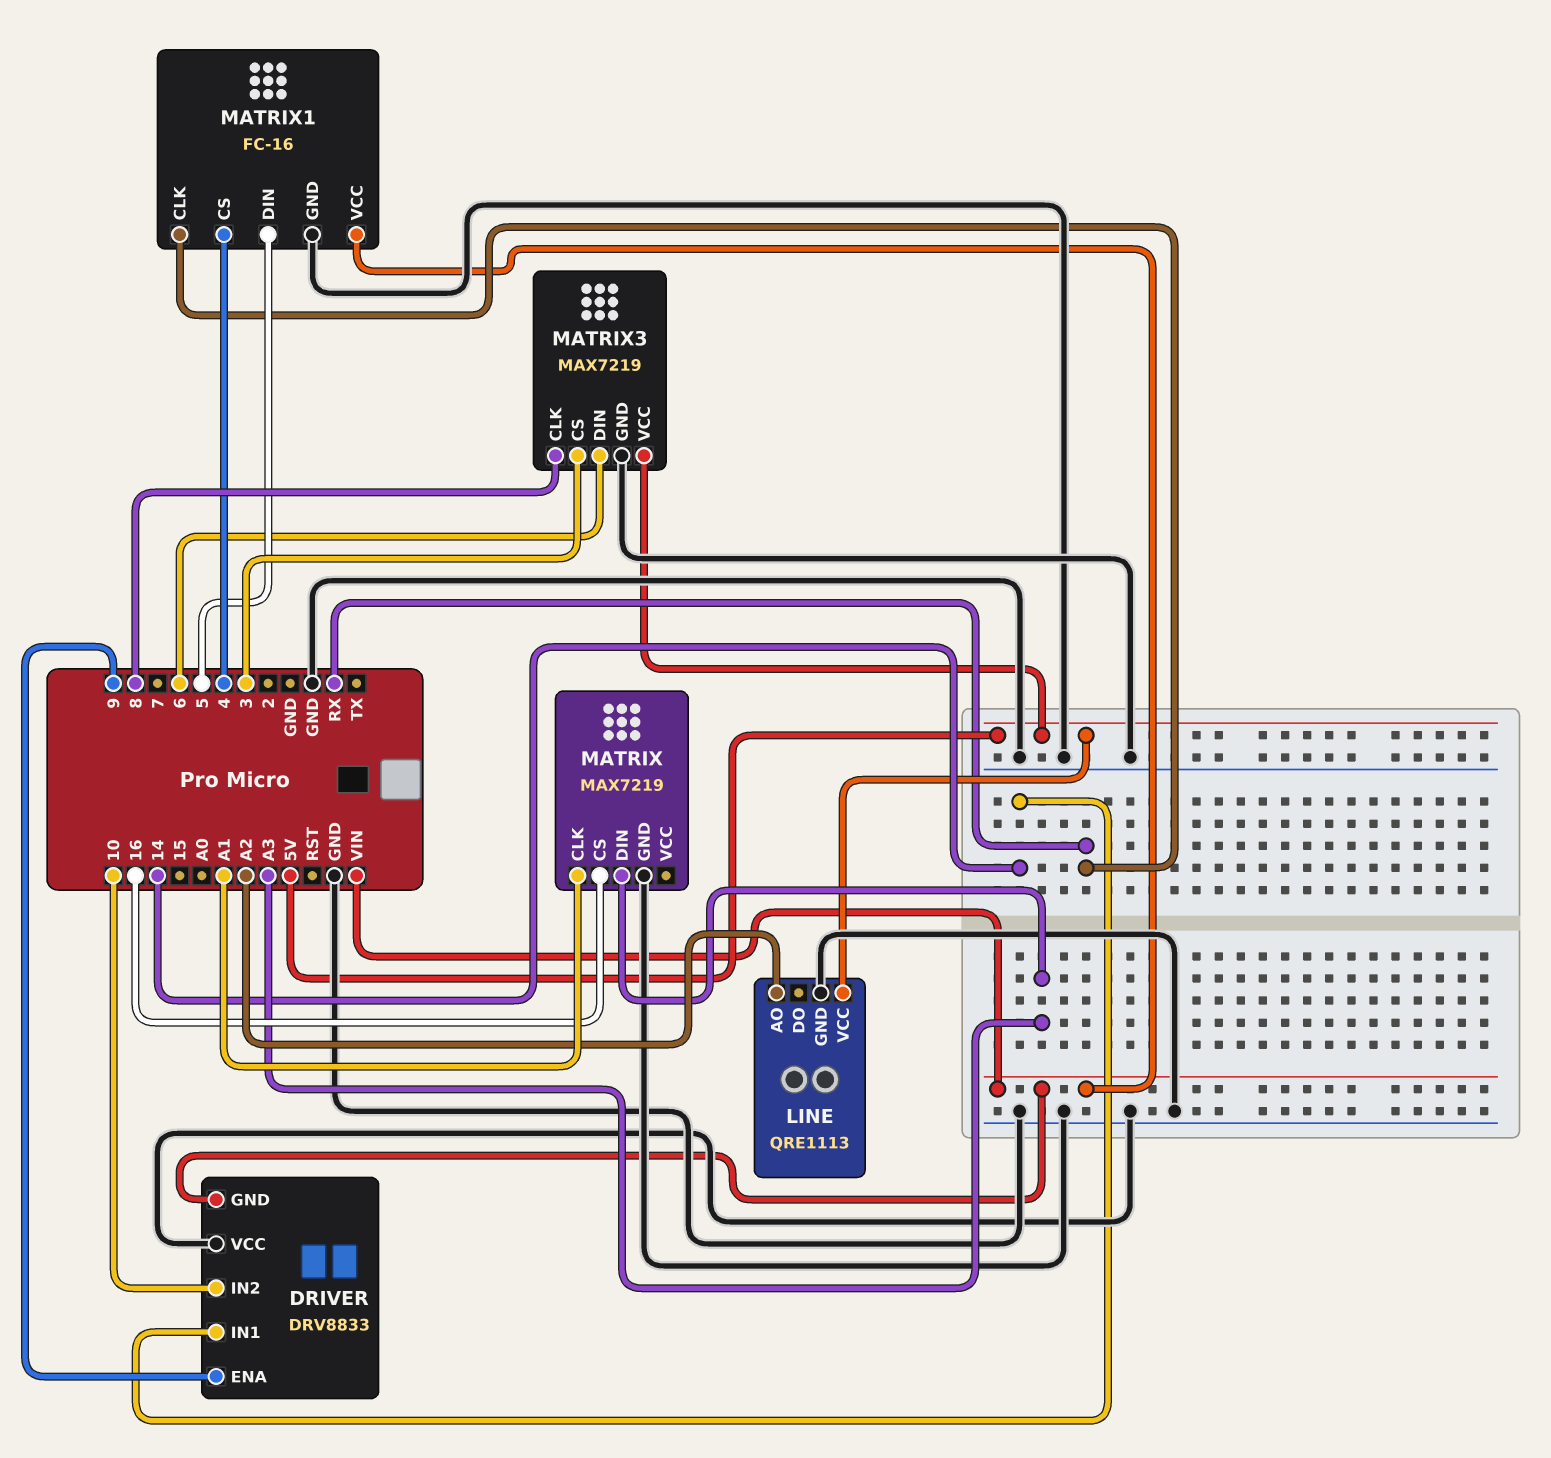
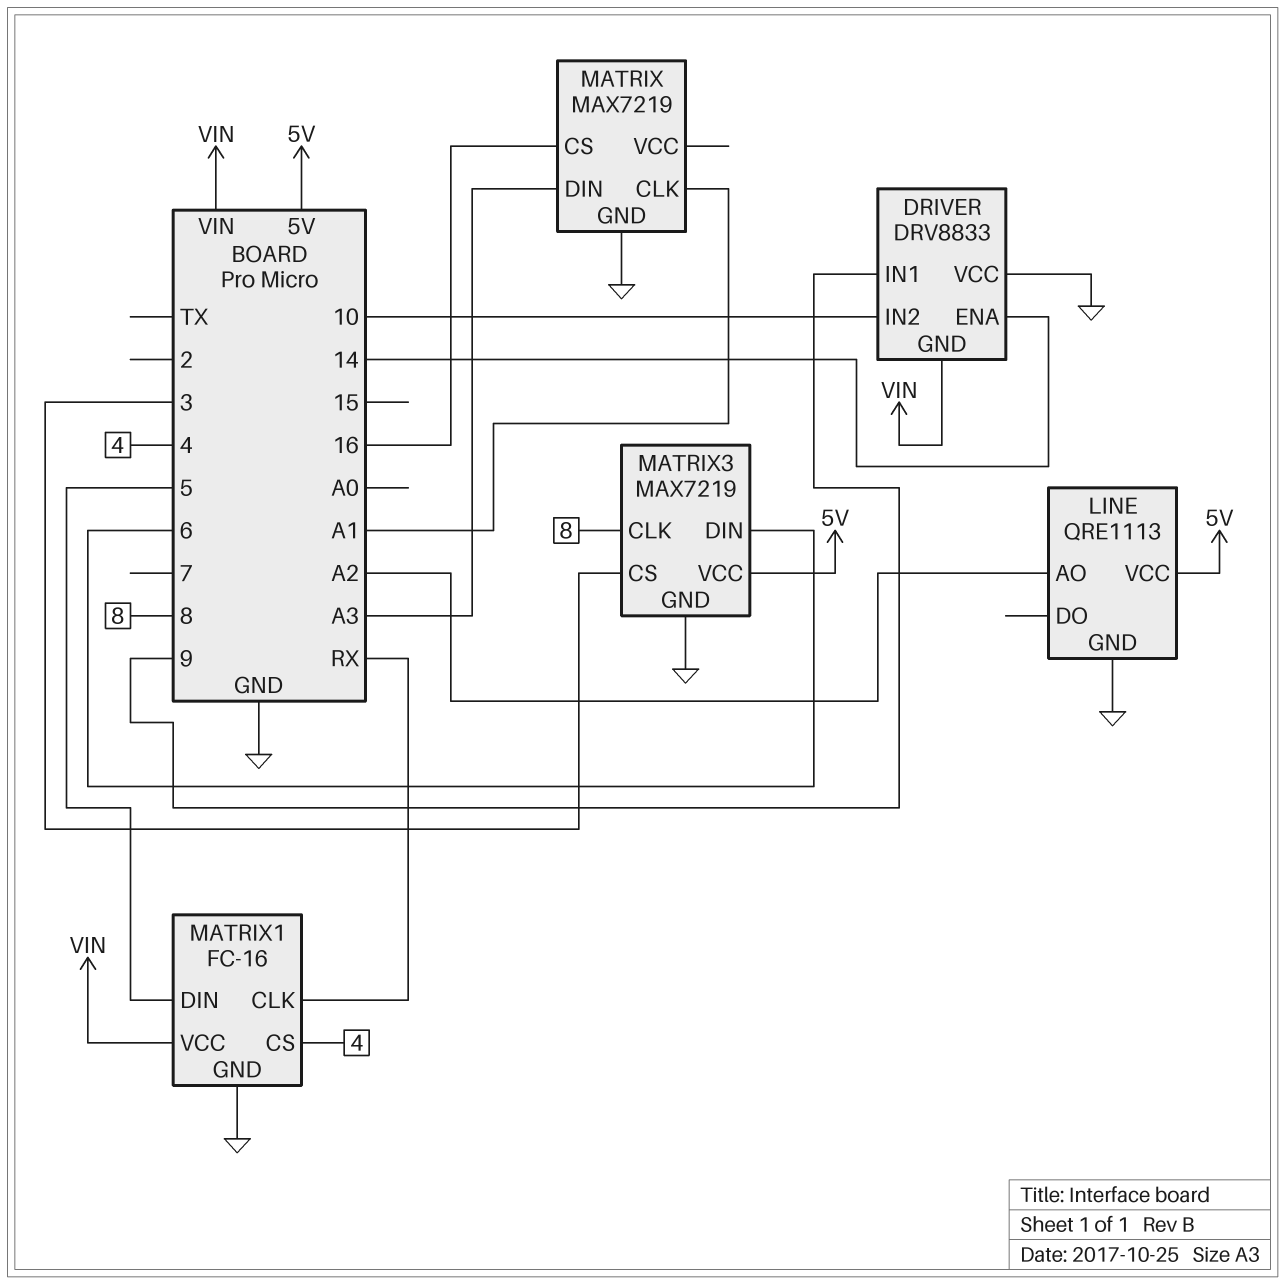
DRIVER pin ENA: 9 -> 14
DRIVER pin IN1: 14 -> 9

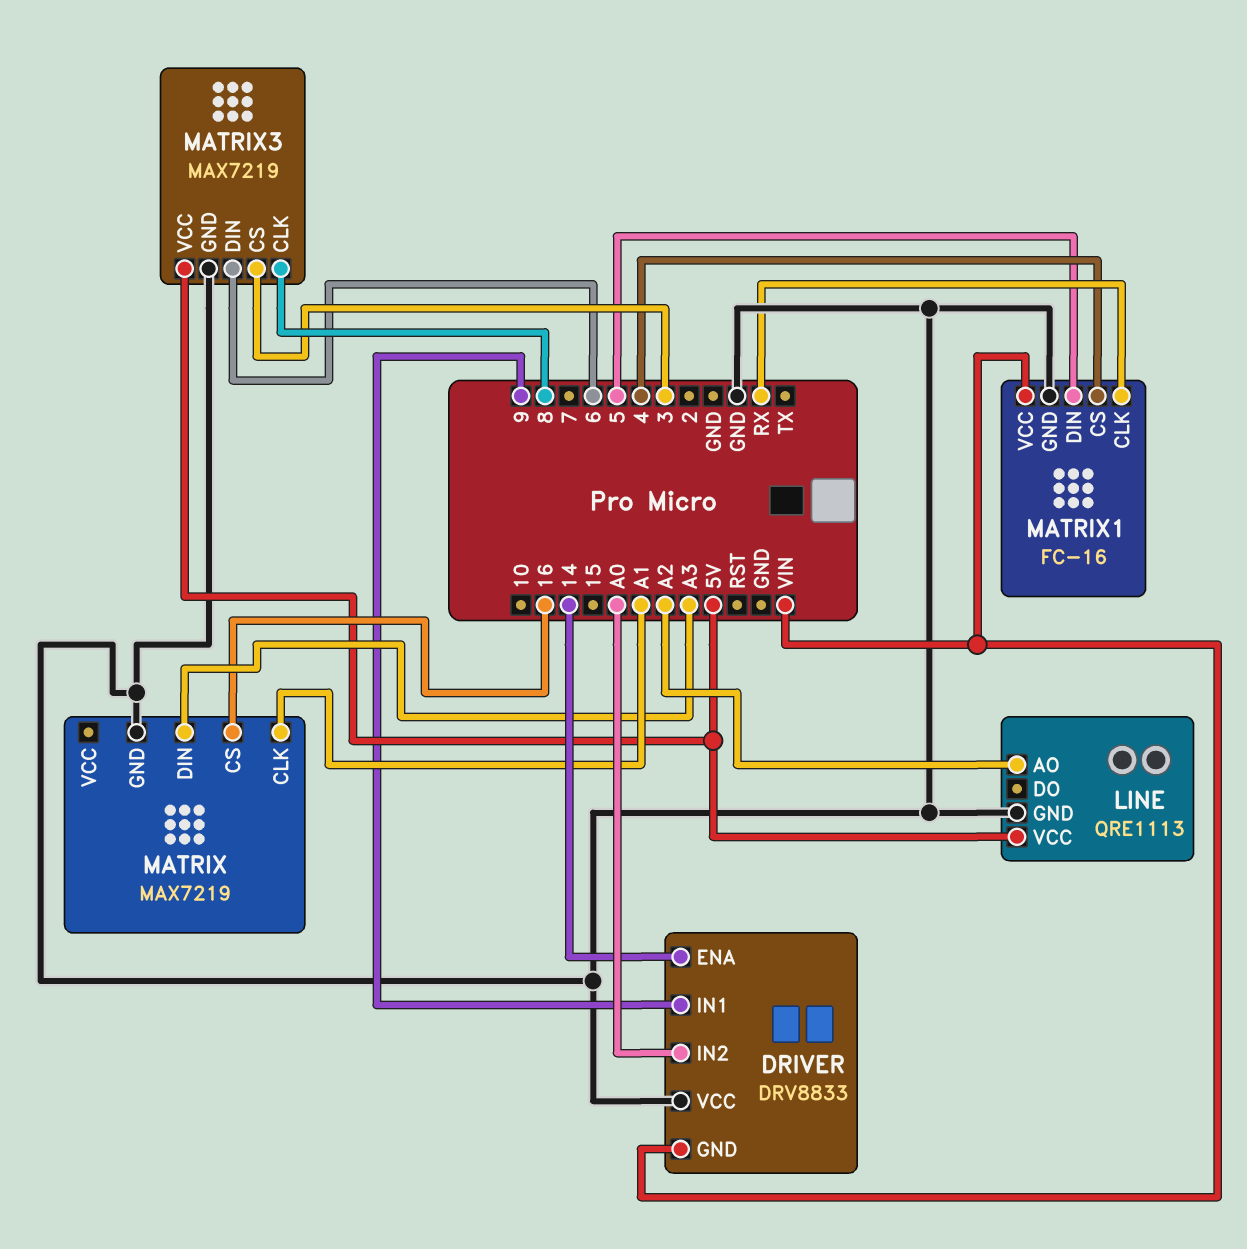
DRIVER pin IN2: 10 -> A0

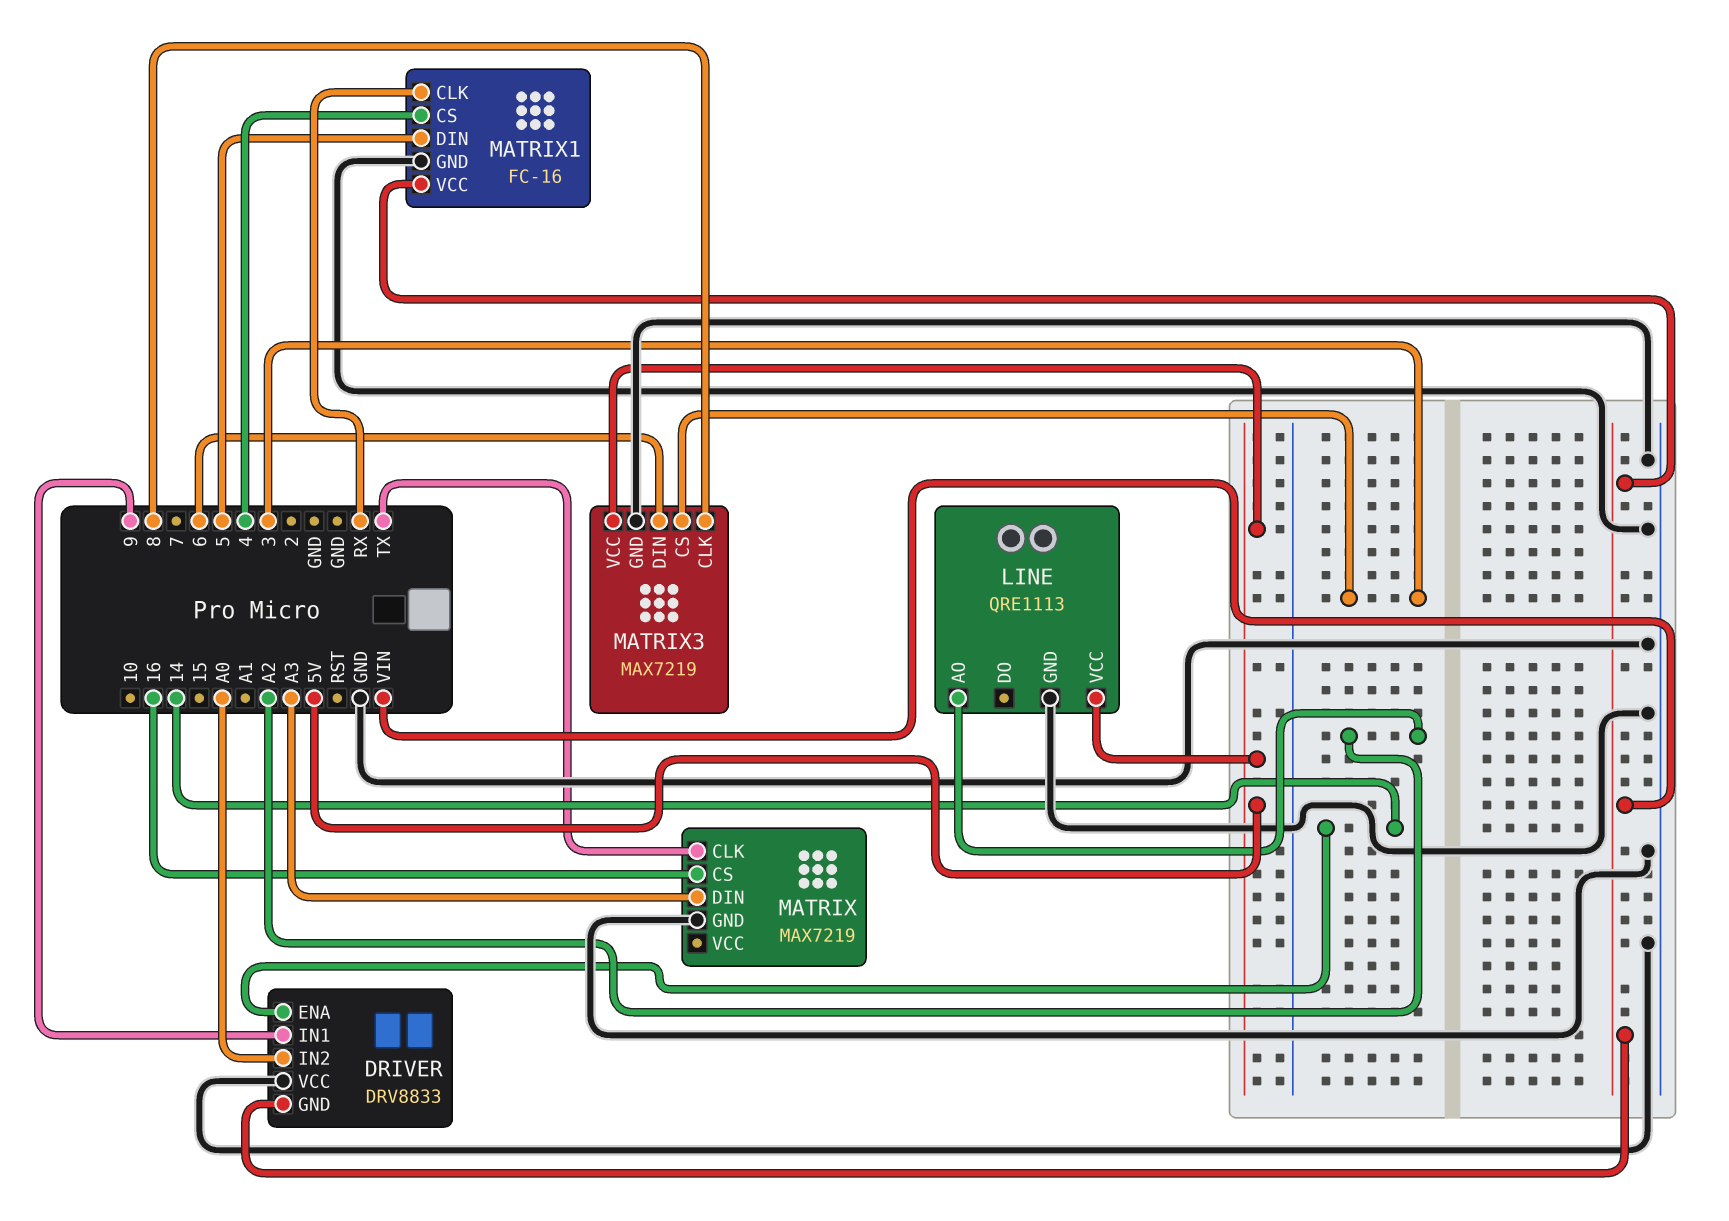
MATRIX pin CLK: A1 -> TX

